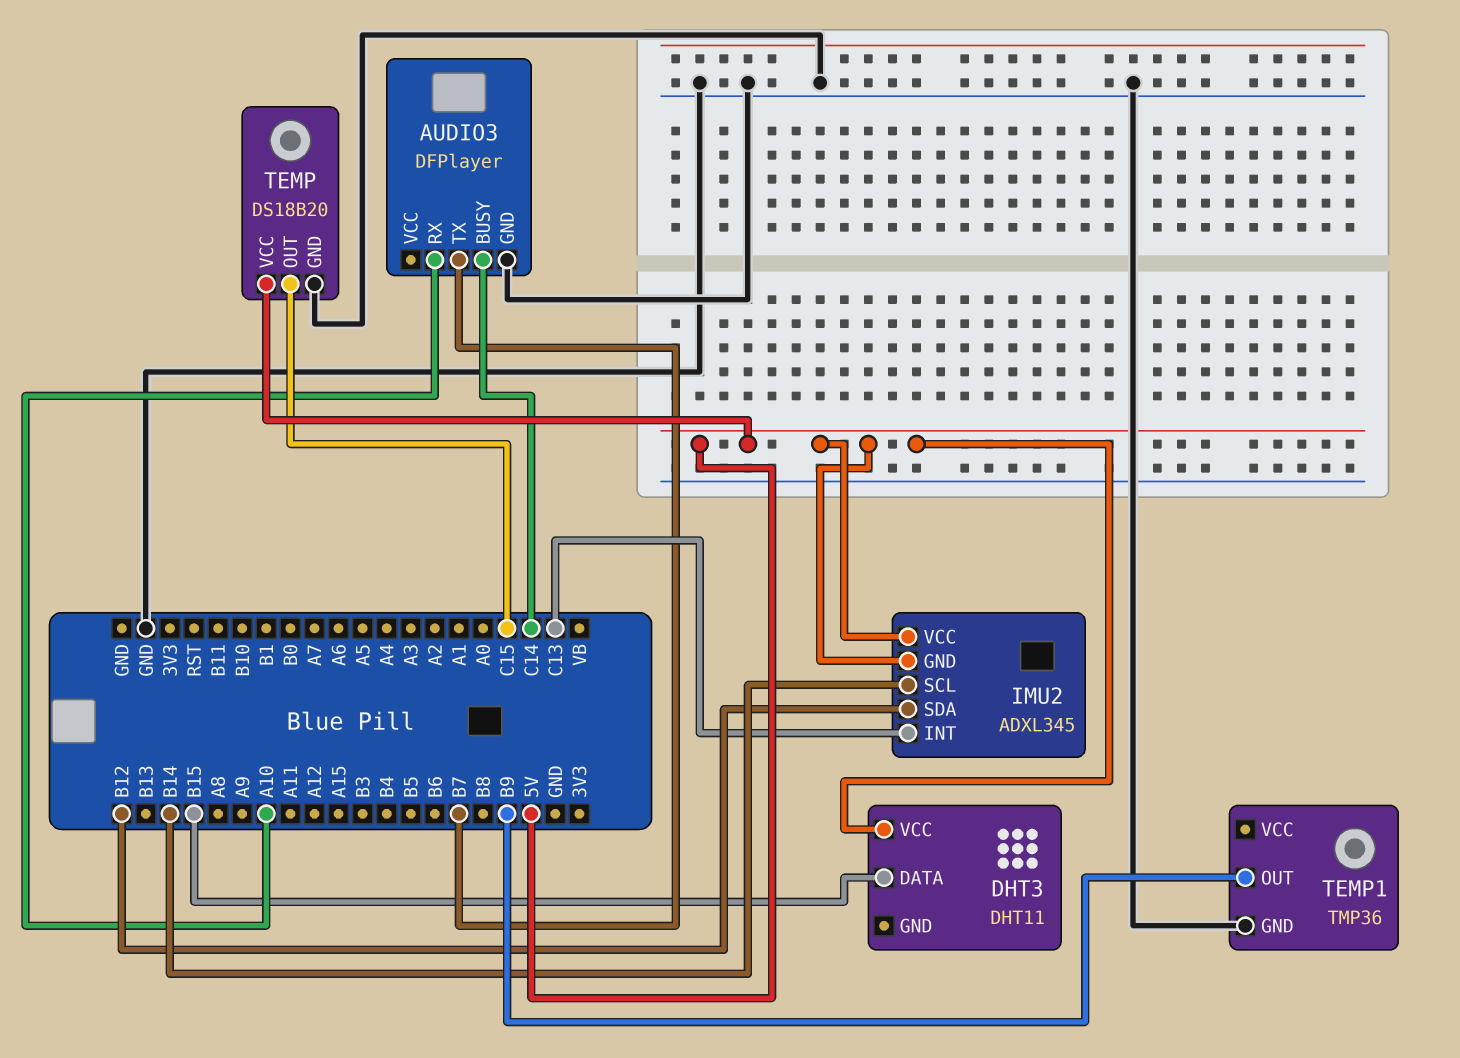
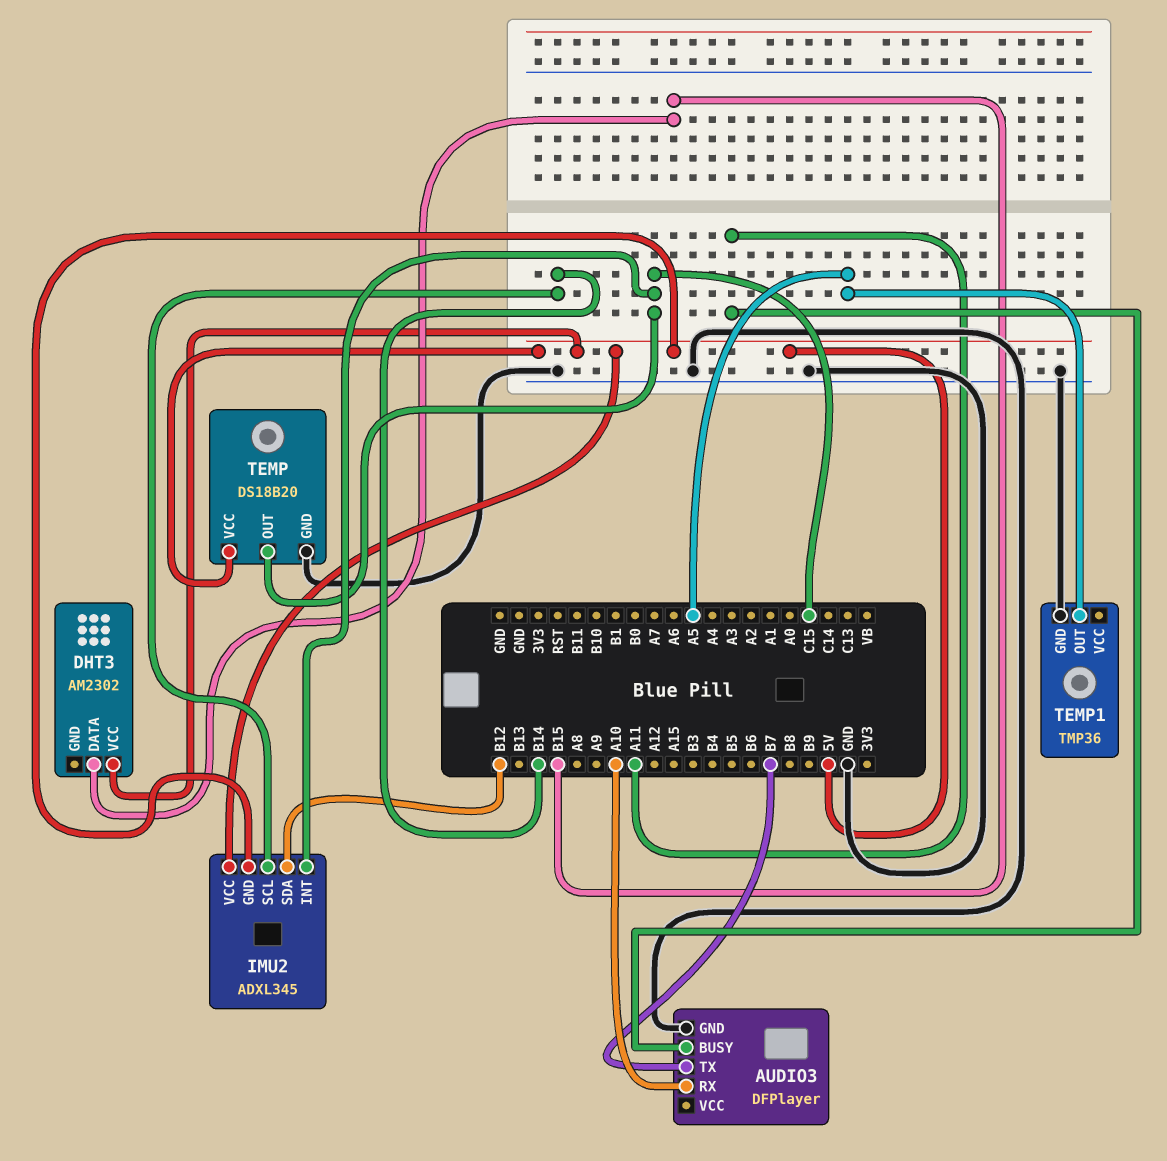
AUDIO3 pin BUSY: C14 -> A11
DHT3: DHT11 -> AM2302
IMU2 pin INT: C13 -> C15
TEMP1 pin OUT: B9 -> A5

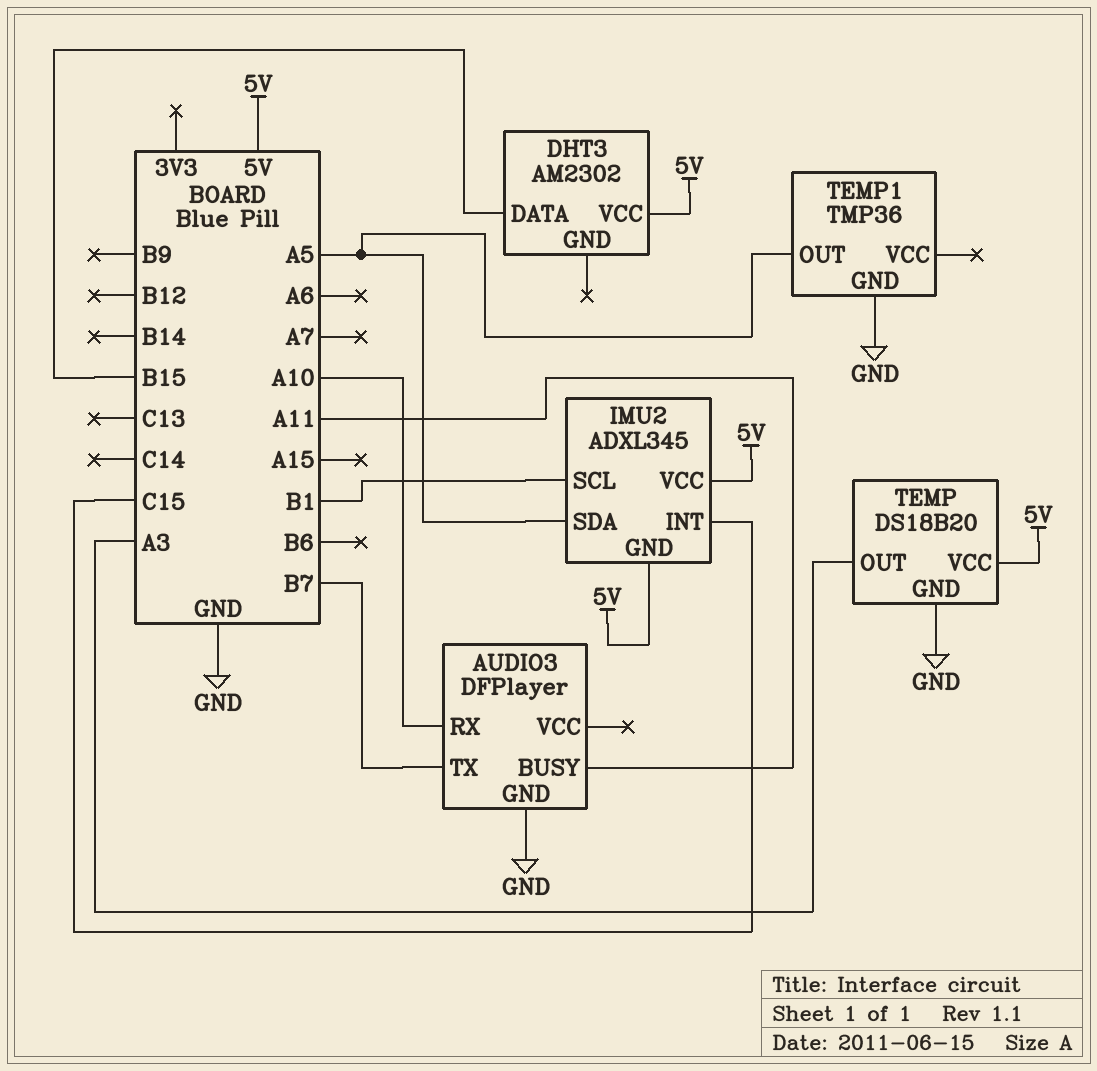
IMU2 pin SCL: B14 -> B1
IMU2 pin SDA: B12 -> A5
TEMP pin OUT: C15 -> A3

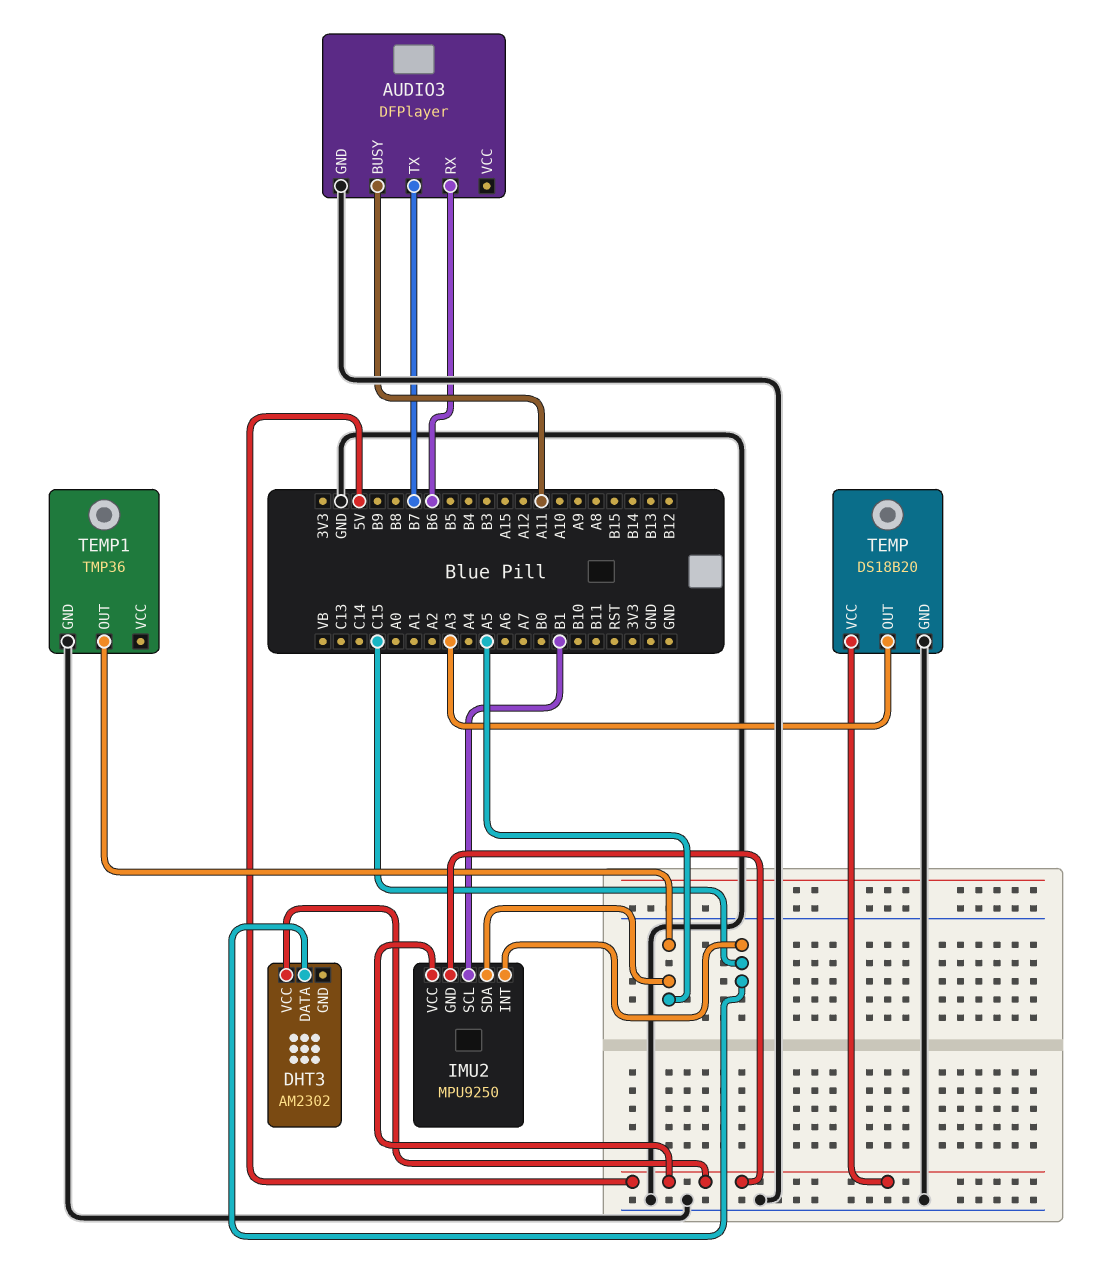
AUDIO3 pin RX: A10 -> B6
DHT3 pin DATA: B15 -> C15
IMU2: ADXL345 -> MPU9250

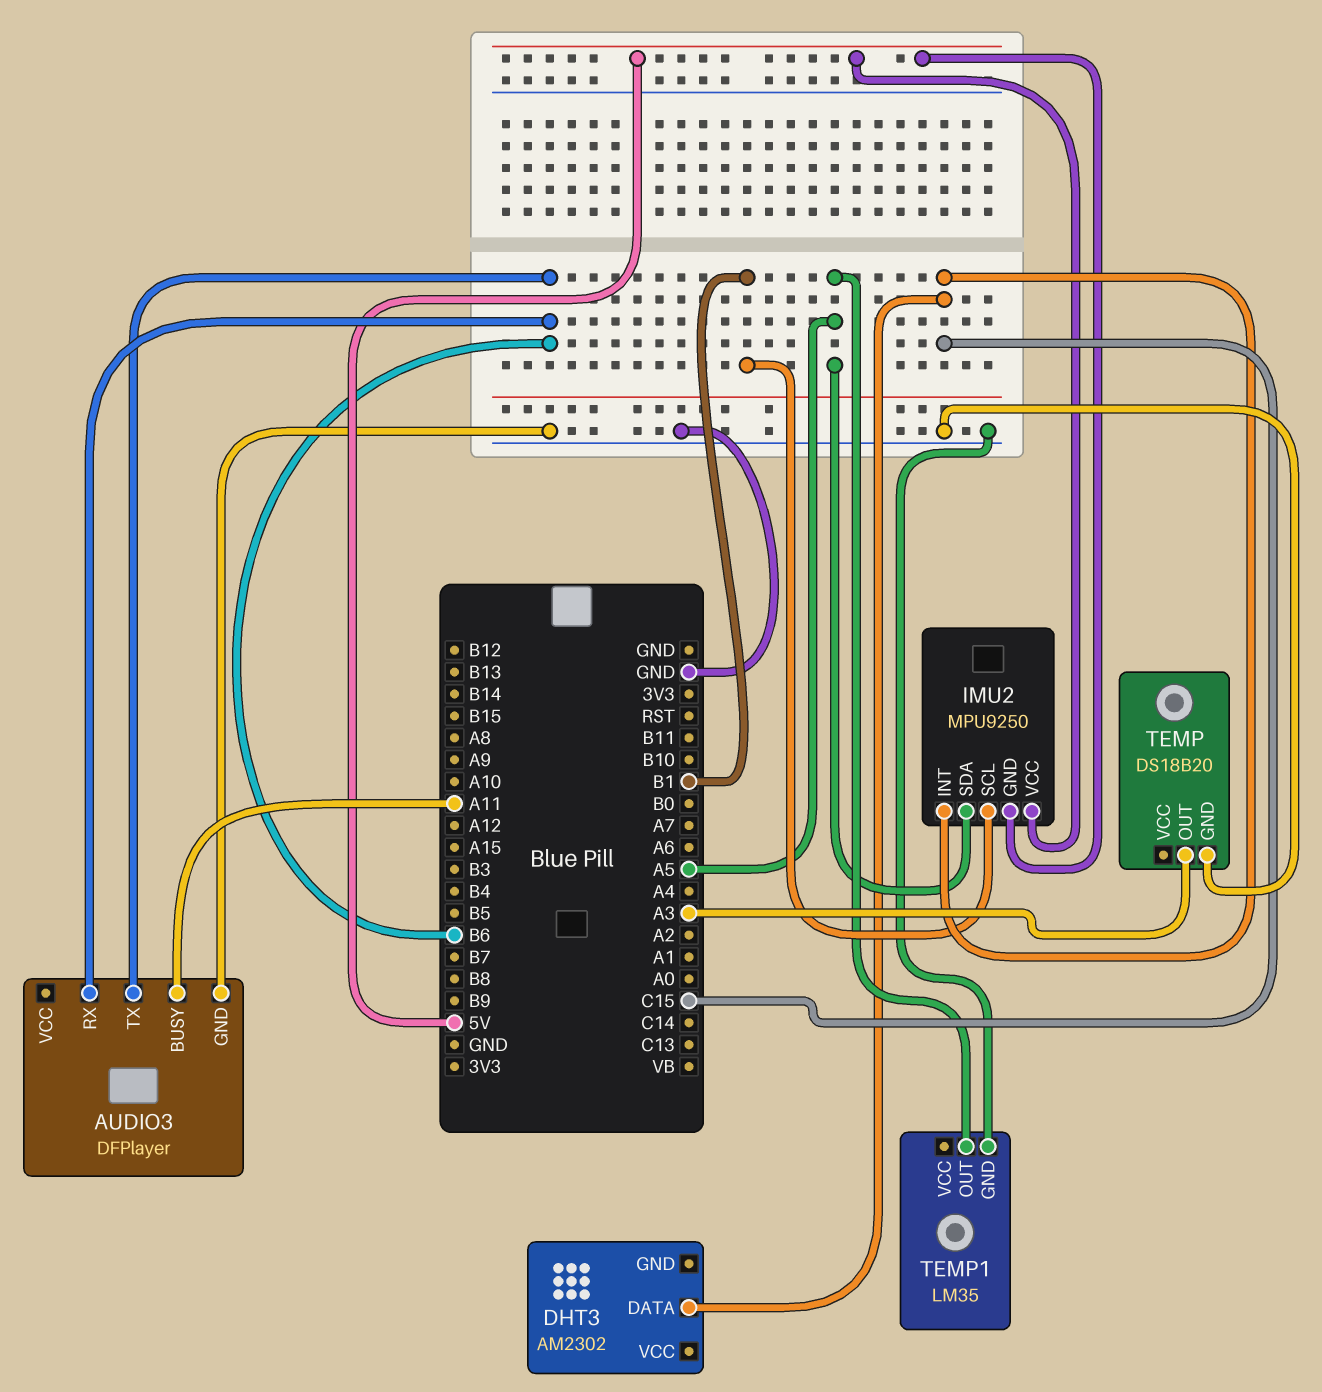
AUDIO3 pin TX: B7 -> B6
DHT3 pin VCC: 5V -> none
TEMP pin VCC: 5V -> none
TEMP1: TMP36 -> LM35

